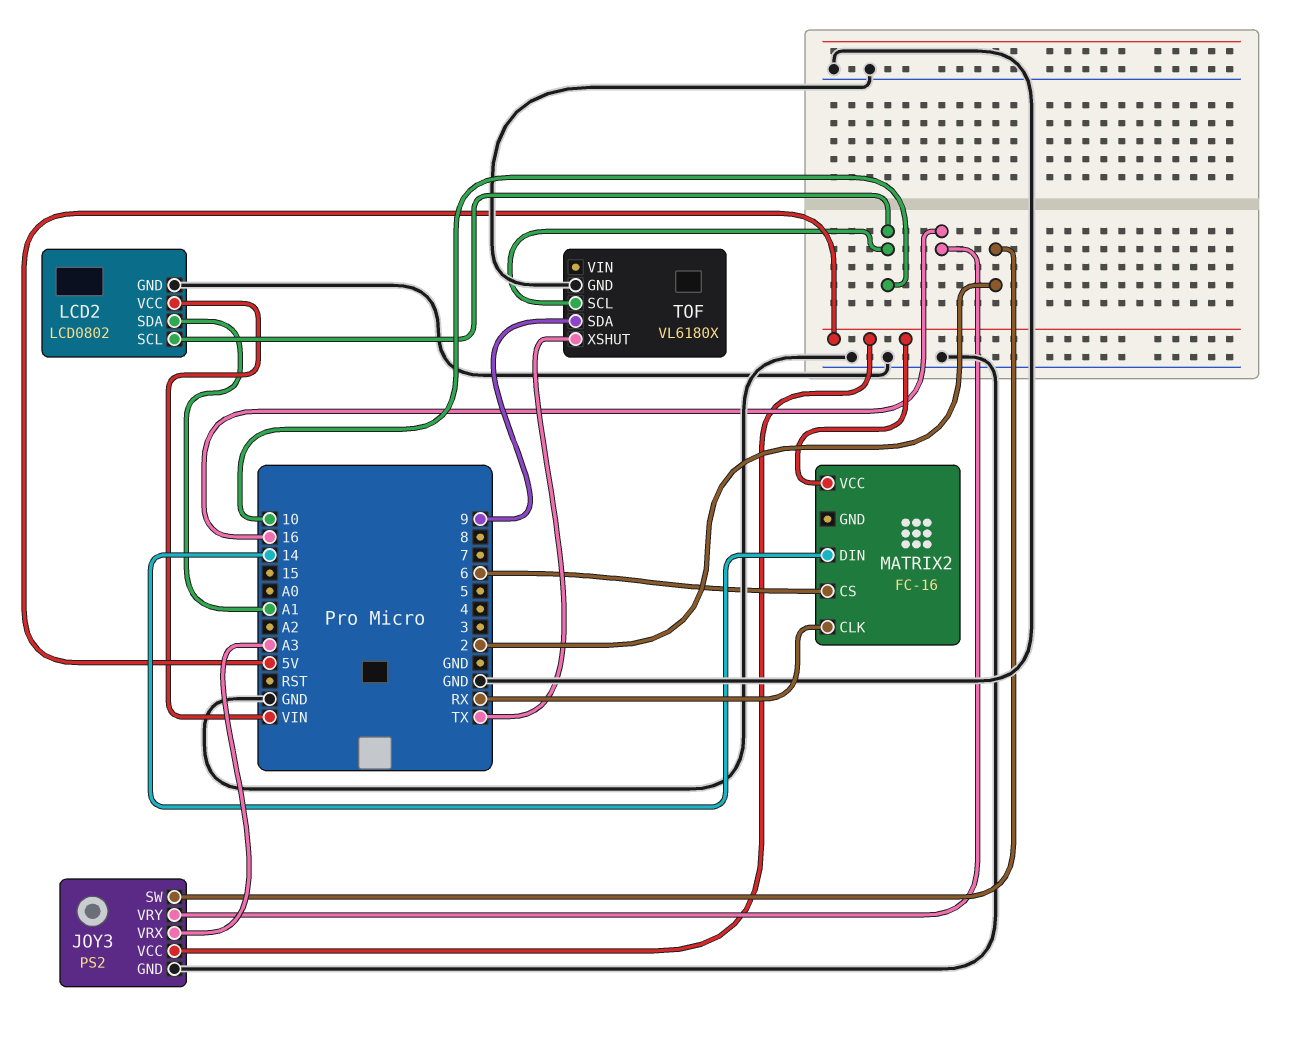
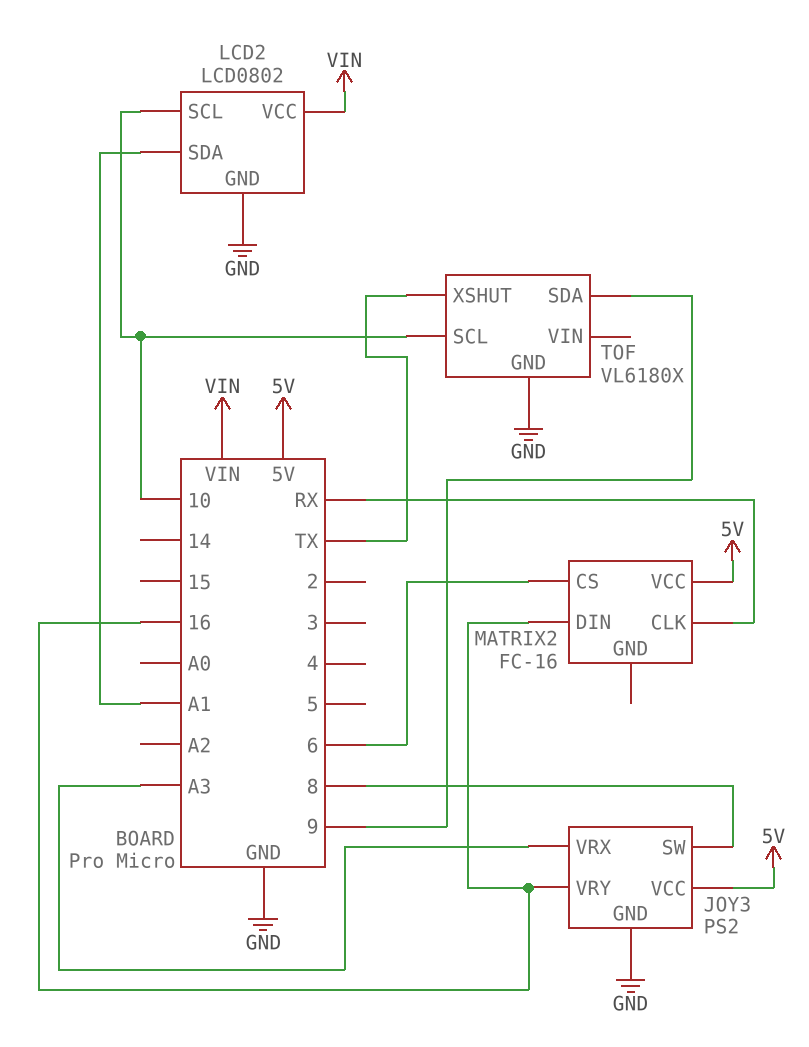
JOY3 pin SW: 2 -> 8
MATRIX2 pin DIN: 14 -> 16

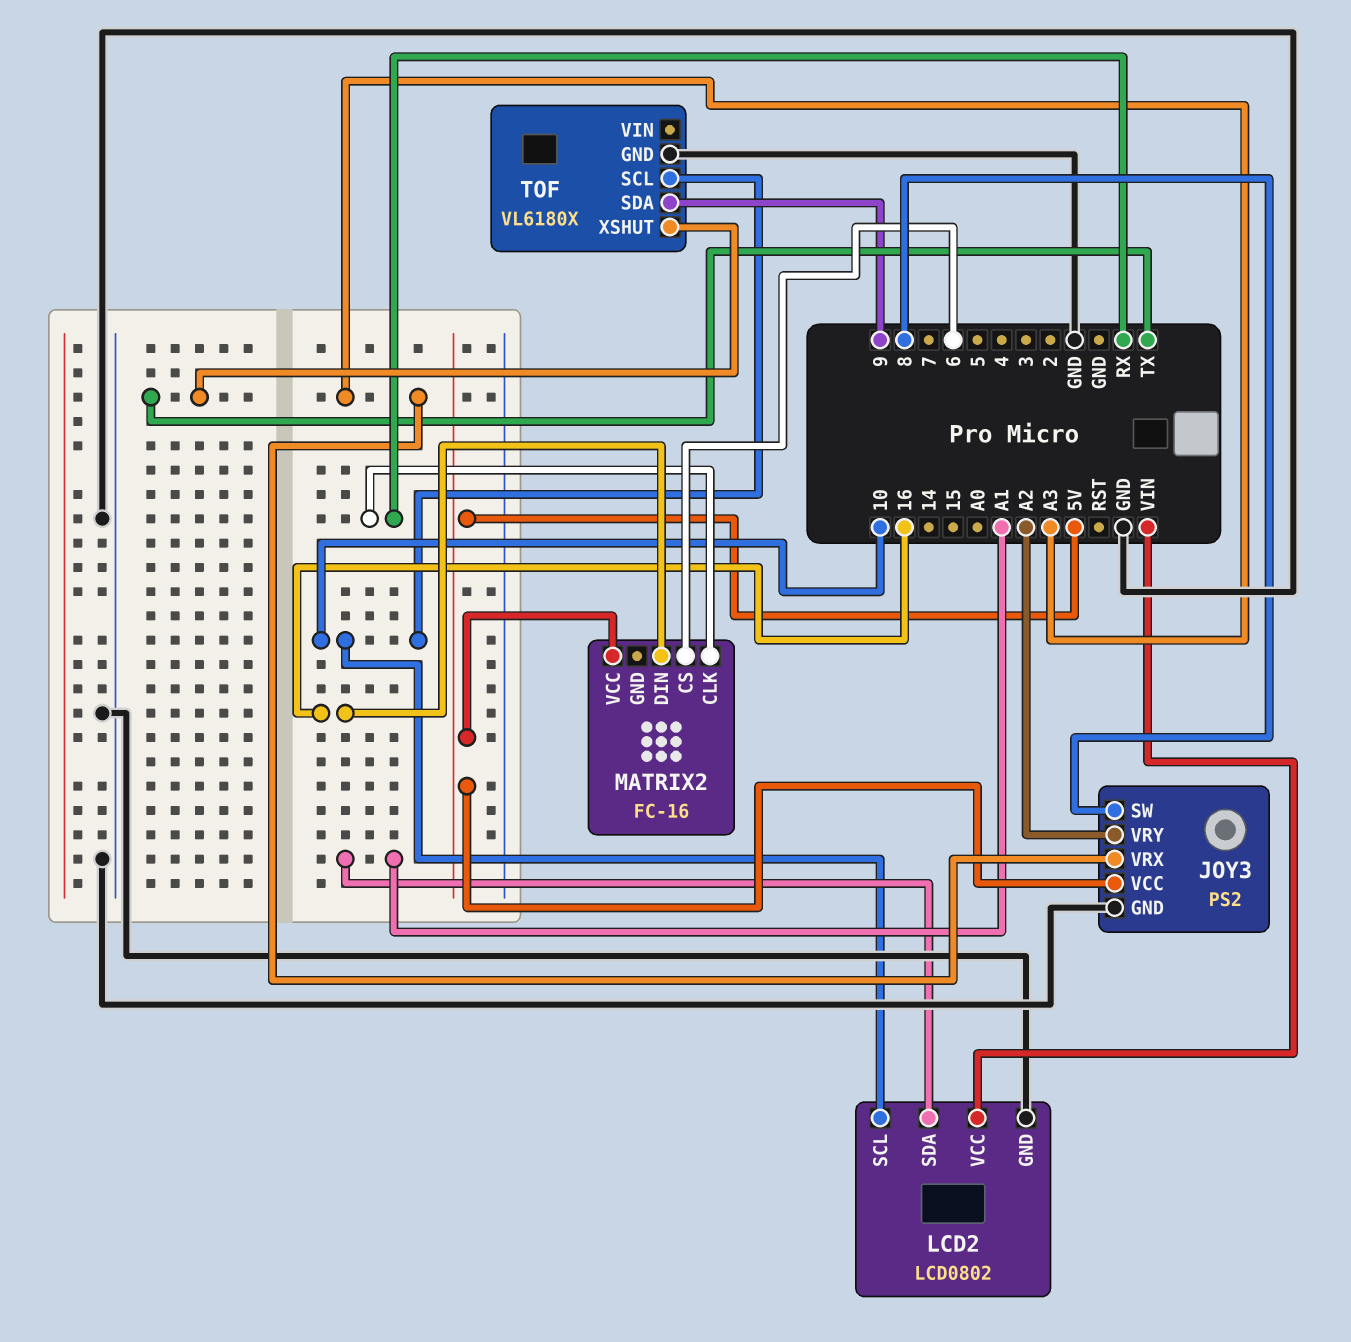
JOY3 pin VRY: 16 -> A2

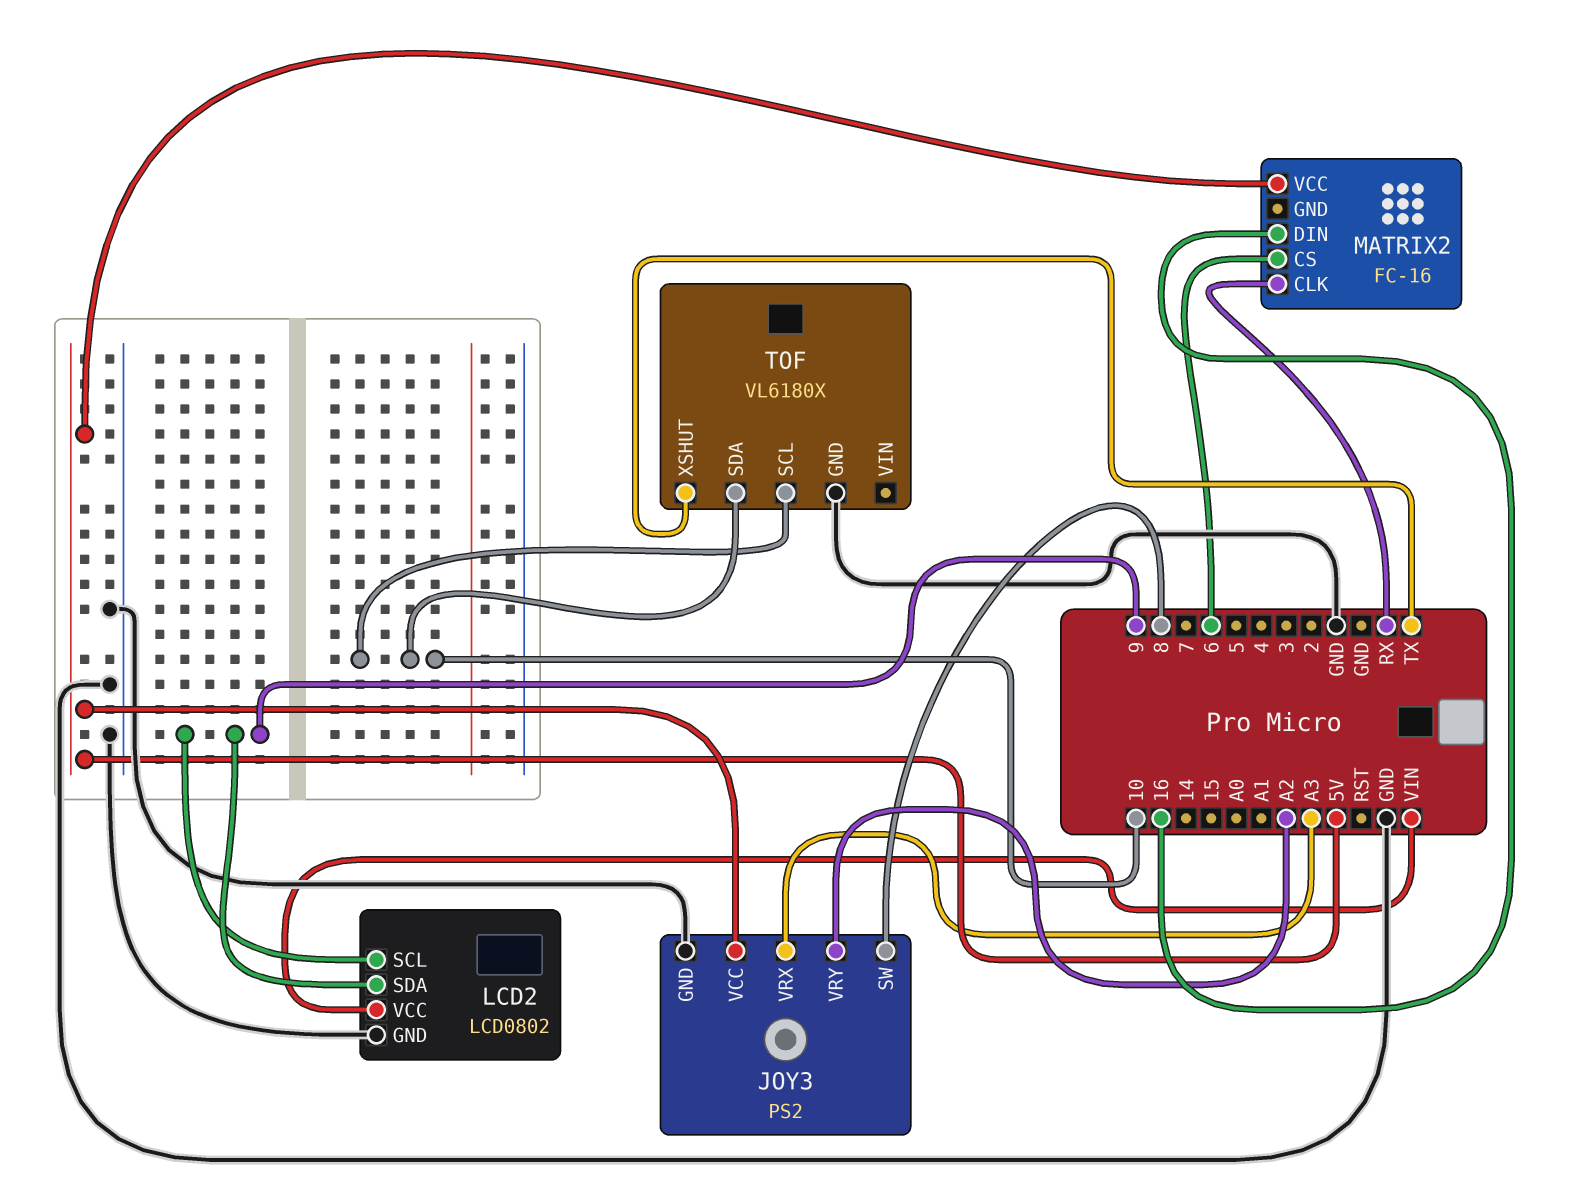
LCD2 pin SCL: 10 -> 9
LCD2 pin SDA: A1 -> 9
TOF pin SDA: 9 -> 10

